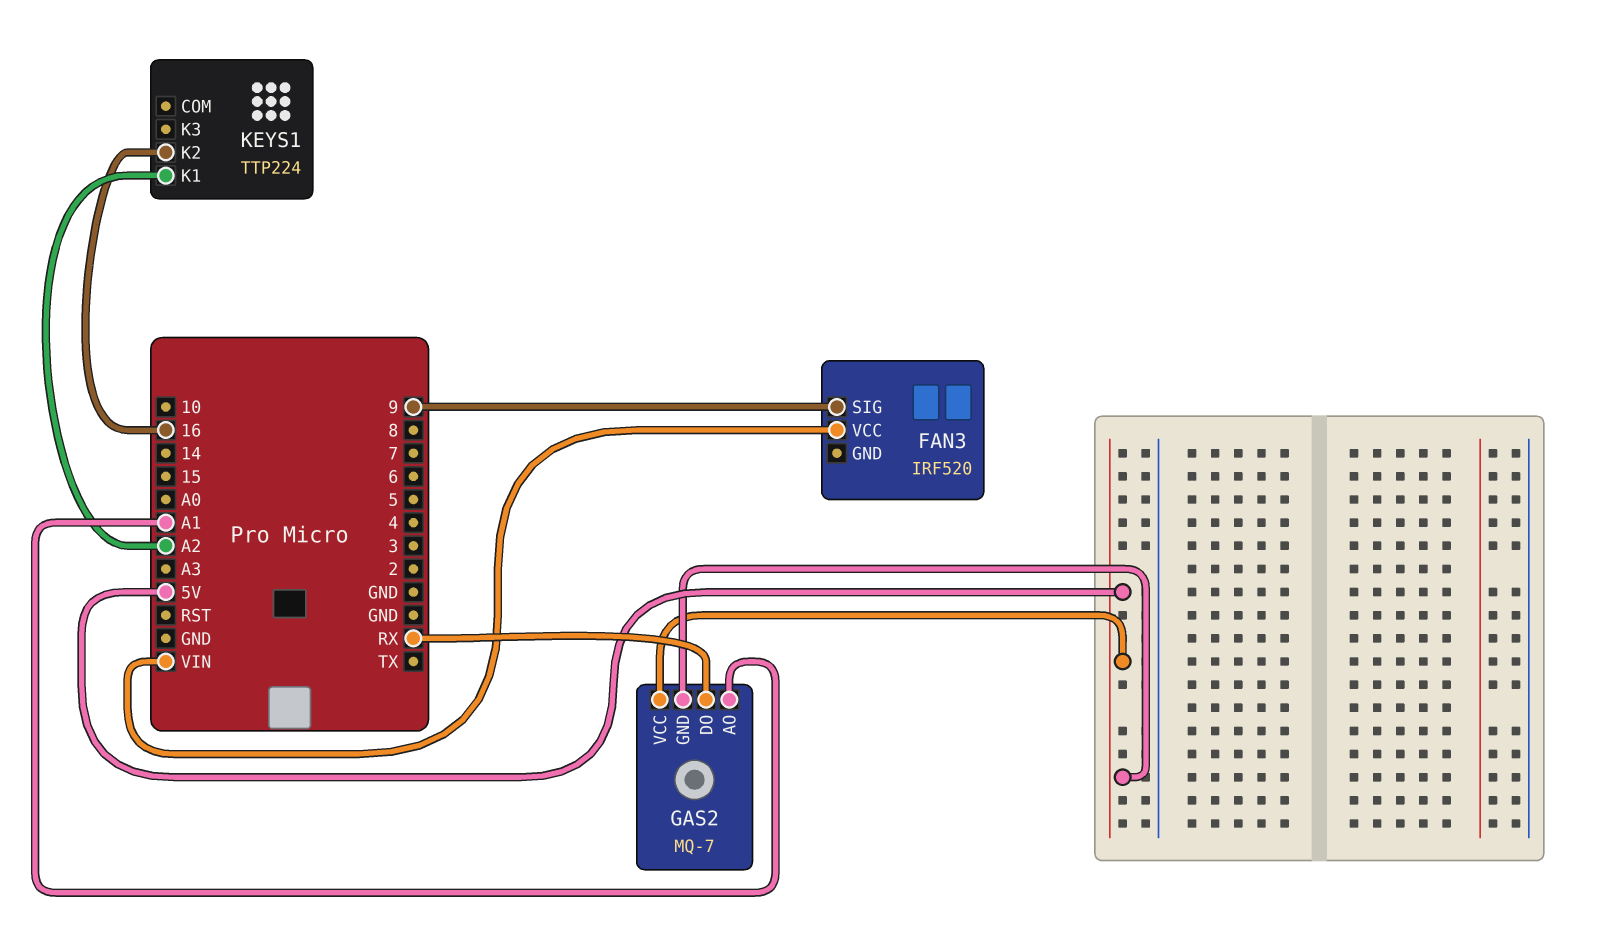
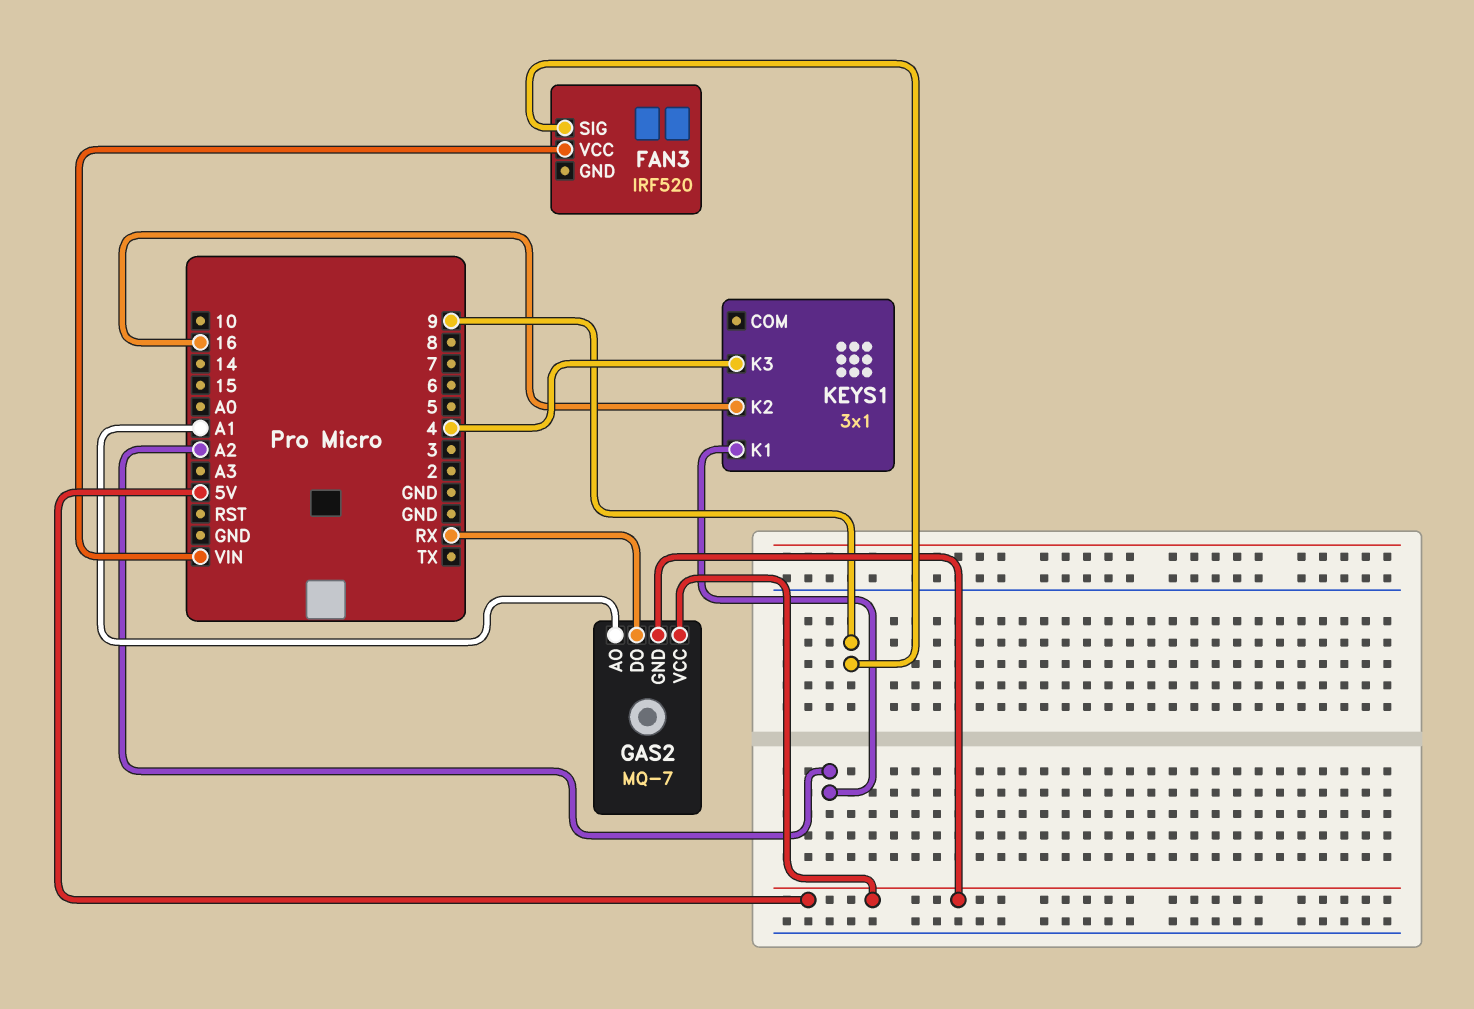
KEYS1: TTP224 -> 3x1
KEYS1 pin K3: none -> 4

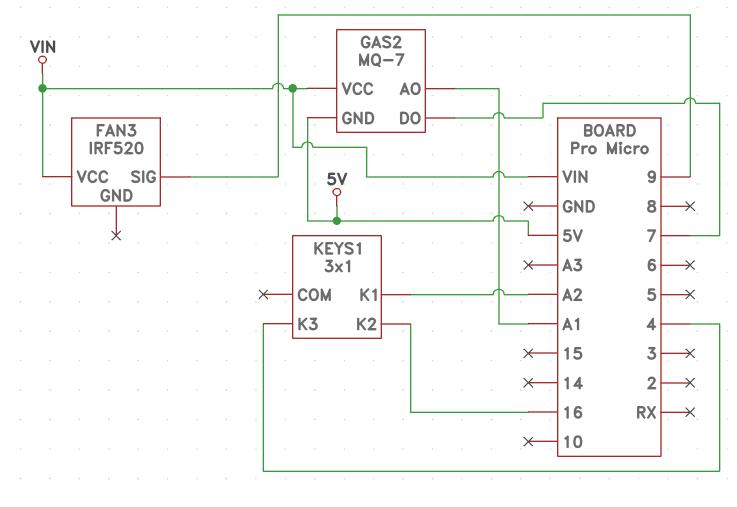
GAS2 pin DO: RX -> 7
GAS2 pin VCC: 5V -> VIN

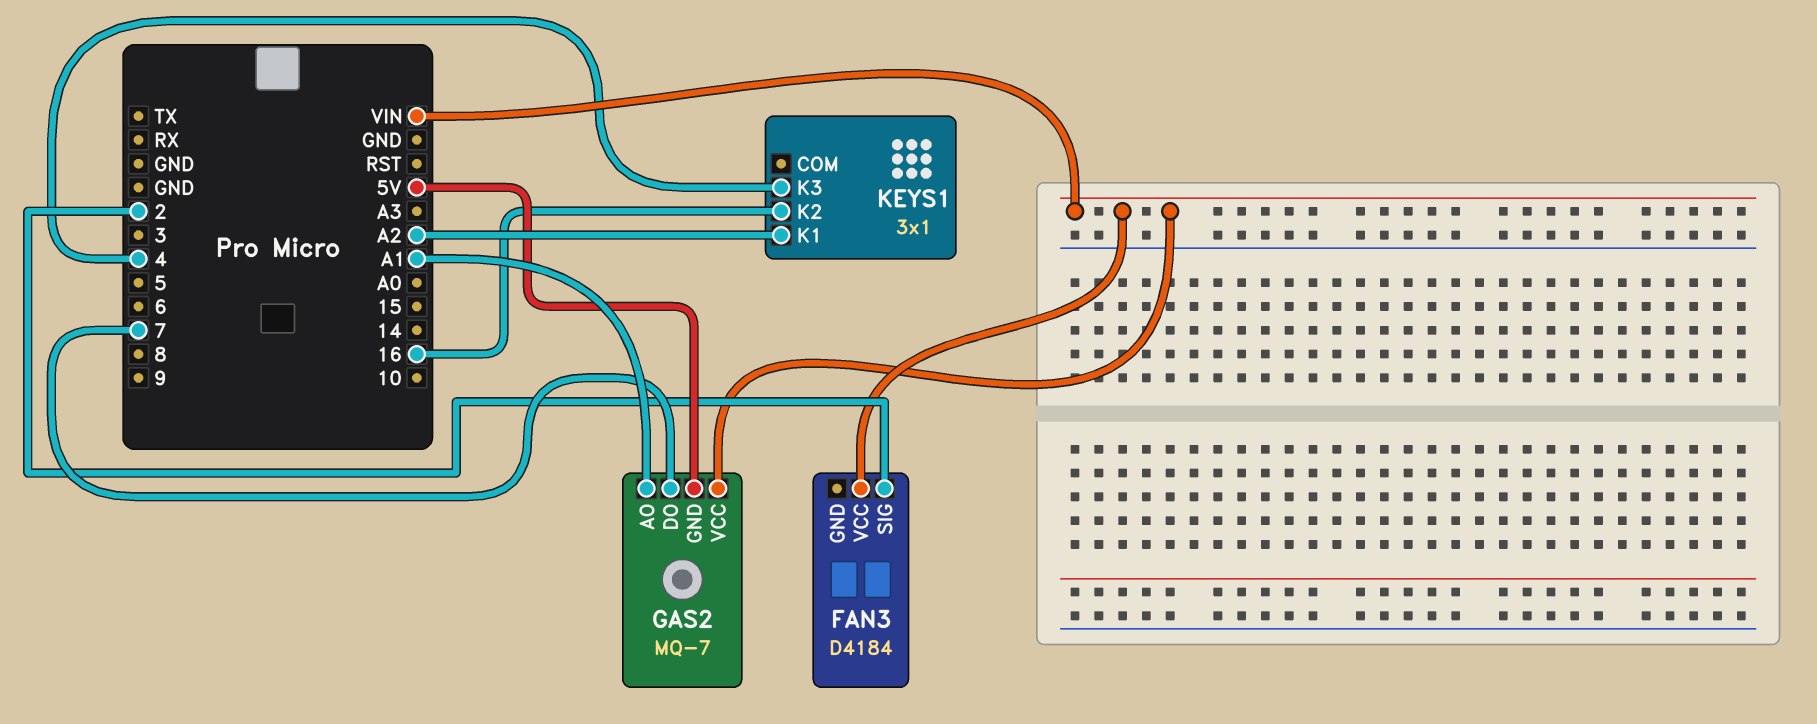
FAN3: IRF520 -> D4184
FAN3 pin SIG: 9 -> 2

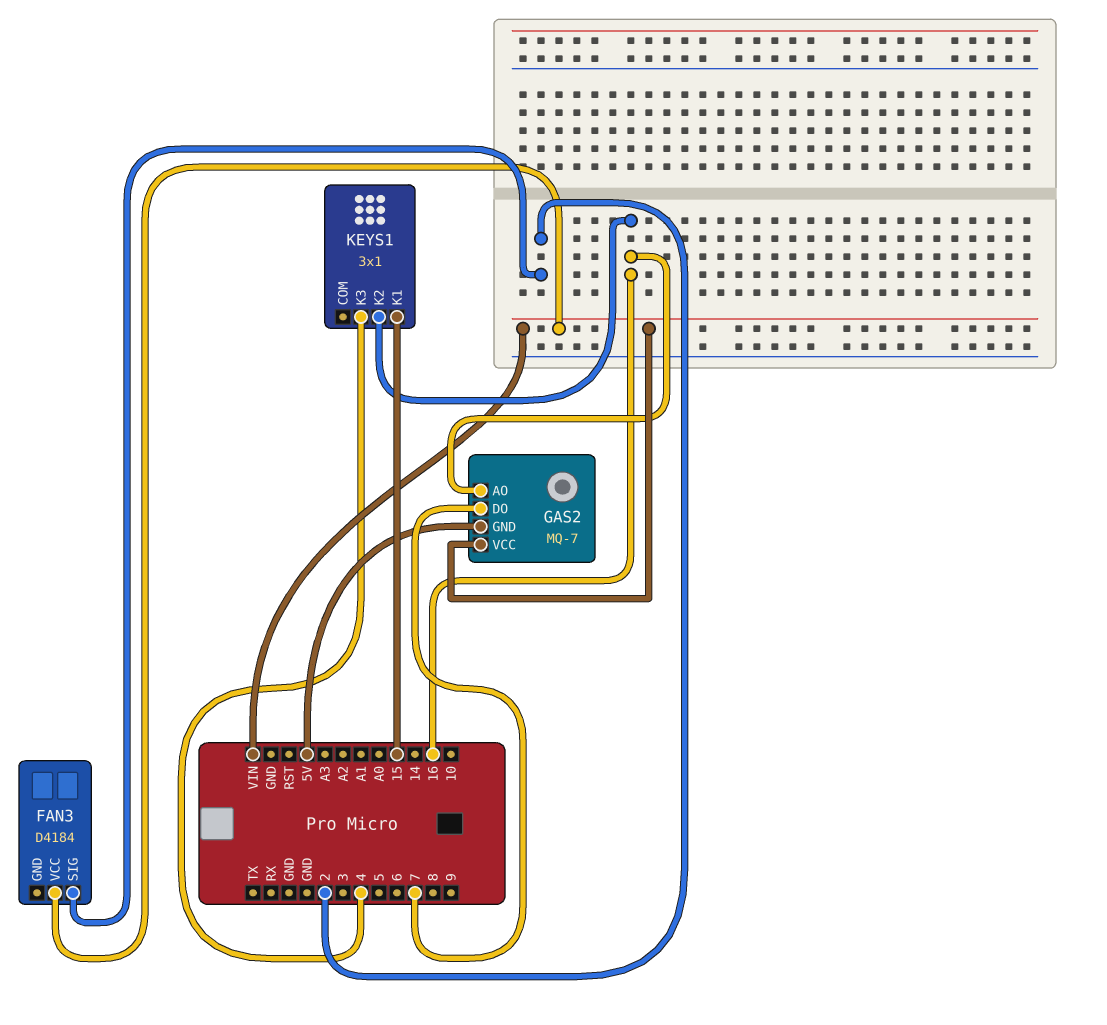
GAS2 pin AO: A1 -> 16
KEYS1 pin K1: A2 -> 15

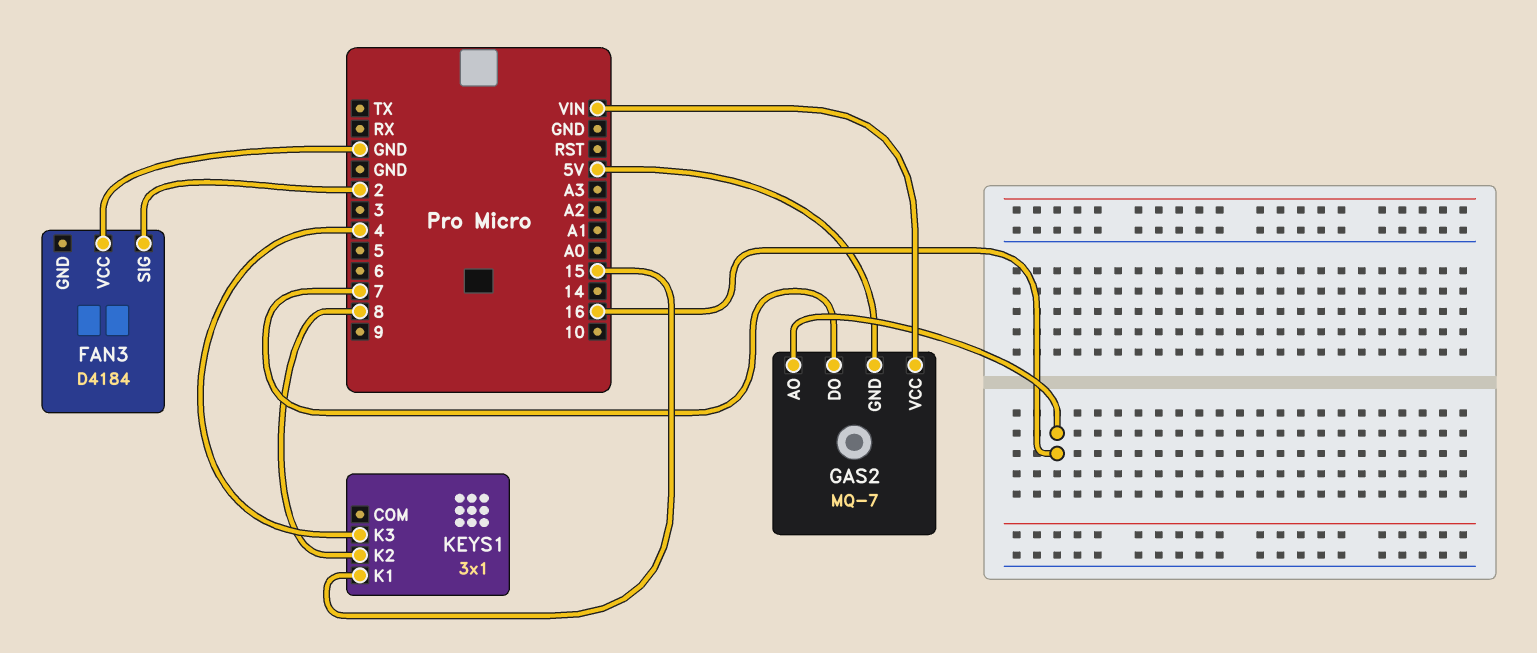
FAN3 pin VCC: VIN -> GND
KEYS1 pin K2: 16 -> 8

